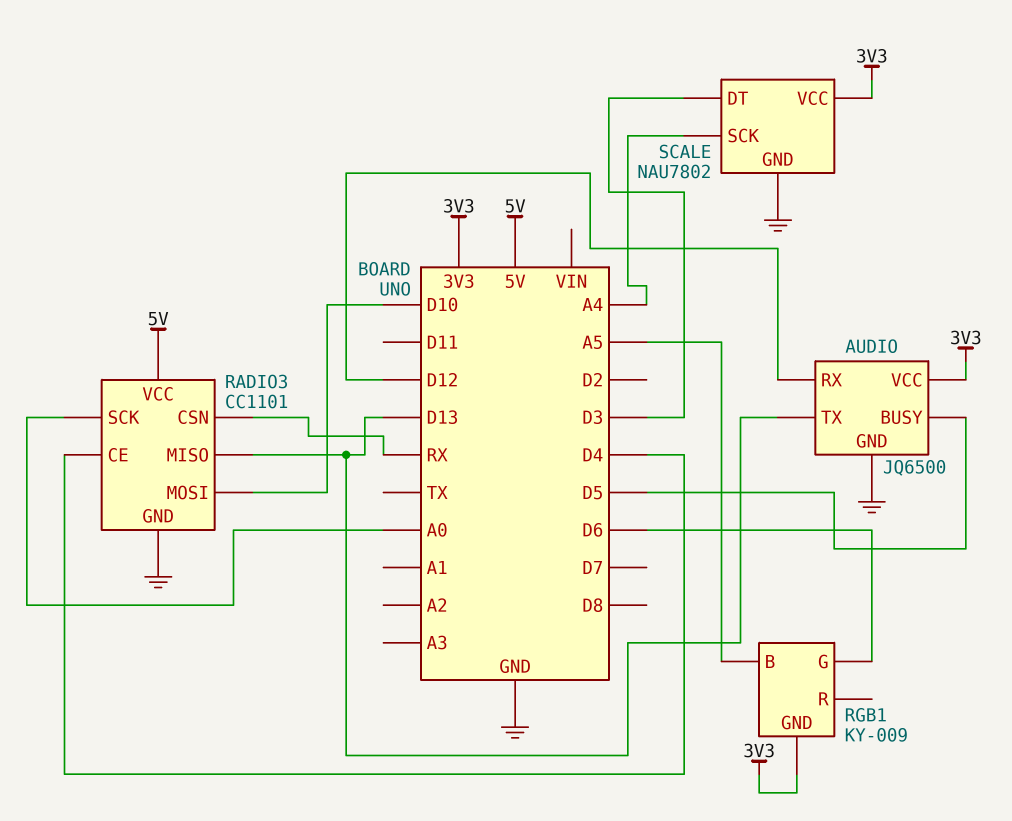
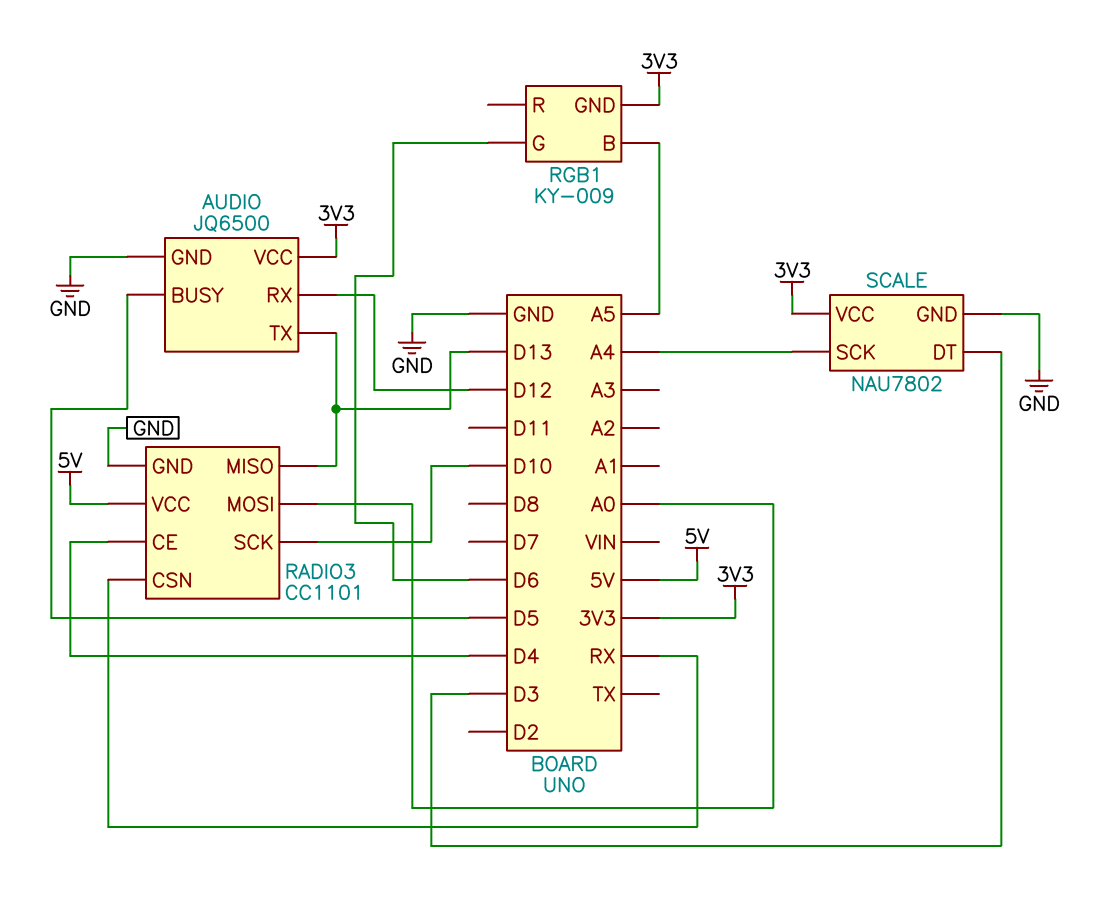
RADIO3 pin MOSI: D10 -> A0
RADIO3 pin SCK: A0 -> D10

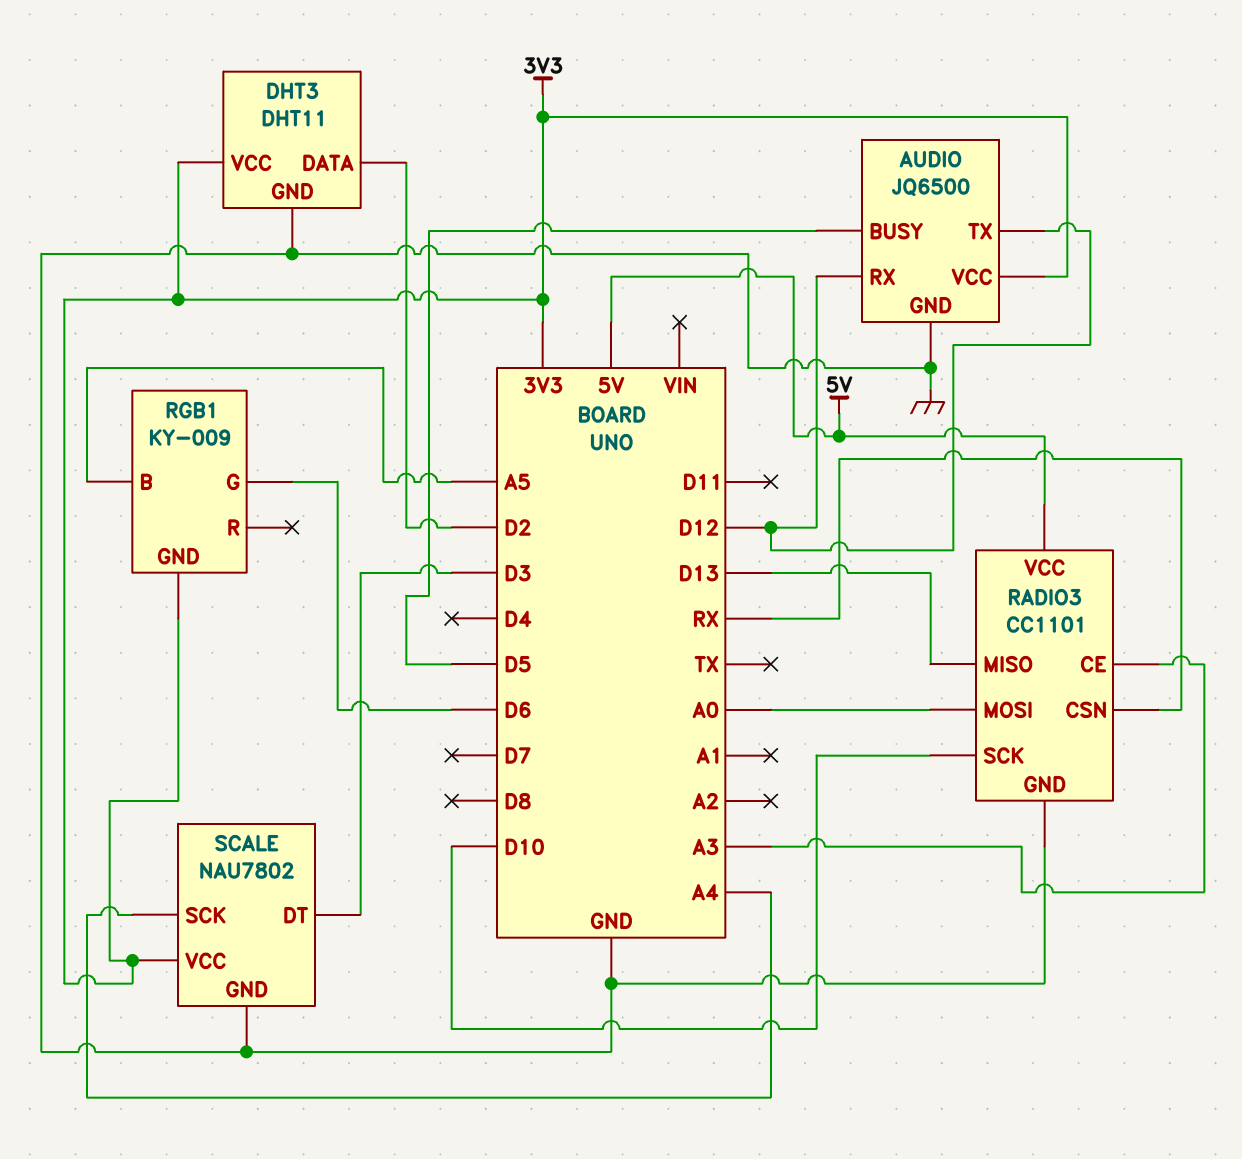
AUDIO pin TX: D13 -> D12
DHT3: none -> DHT11
DHT3 pin DATA: none -> D2
DHT3 pin GND: none -> GND
DHT3 pin VCC: none -> 3V3
RADIO3 pin CE: D4 -> A3

